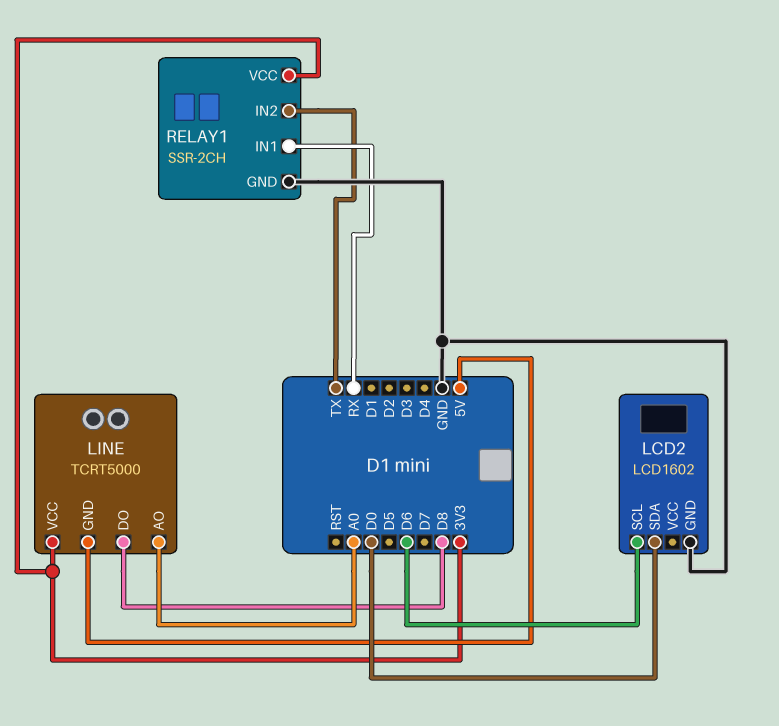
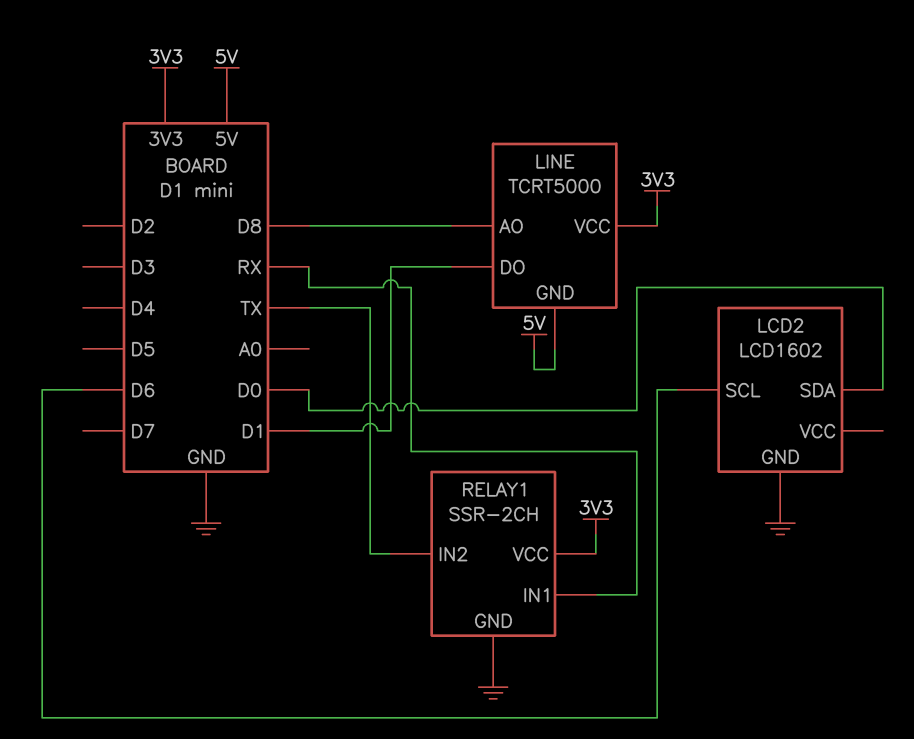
LINE pin AO: A0 -> D8
LINE pin DO: D8 -> D1

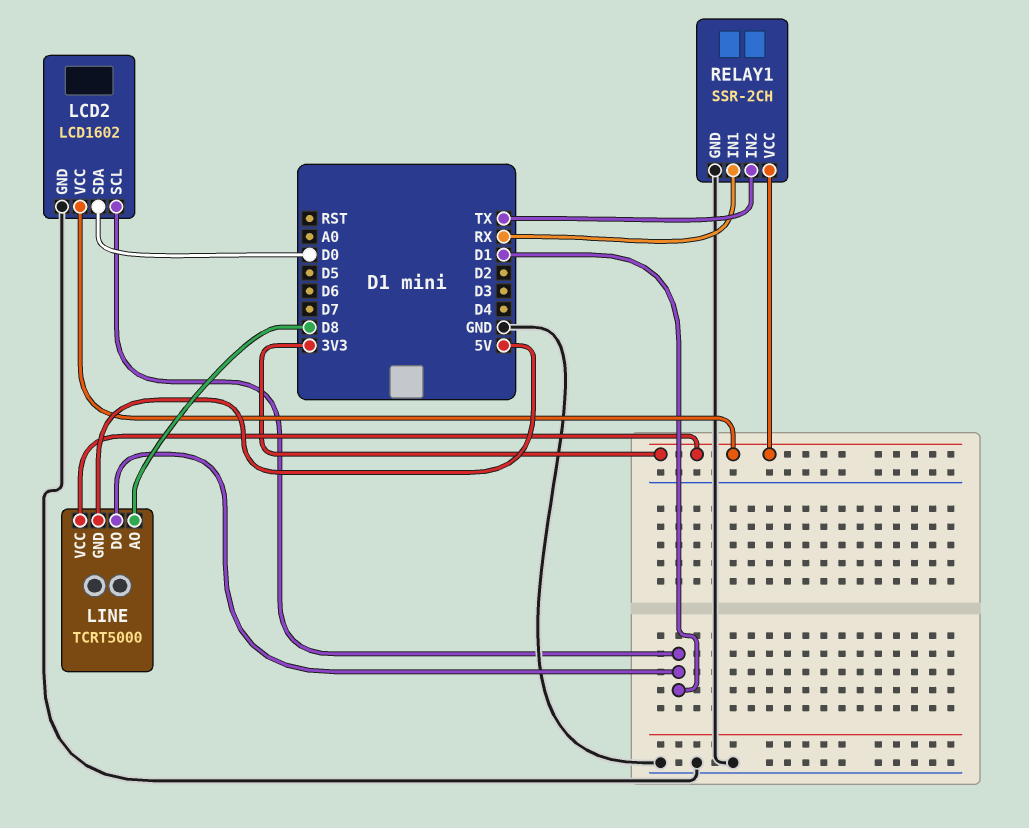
LCD2 pin SCL: D6 -> D1
LCD2 pin VCC: none -> 3V3

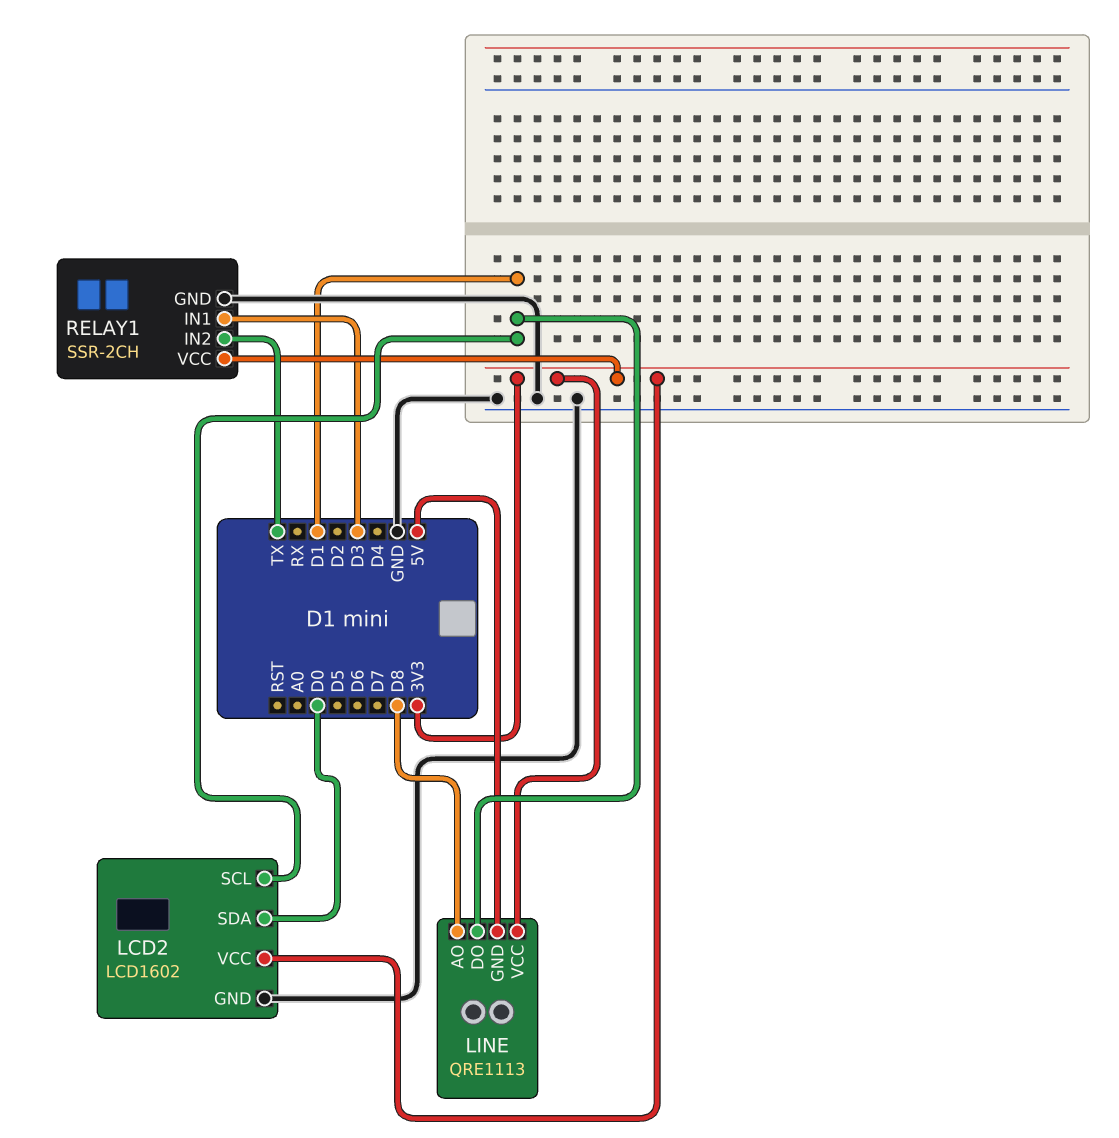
LINE: TCRT5000 -> QRE1113
RELAY1 pin IN1: RX -> D3

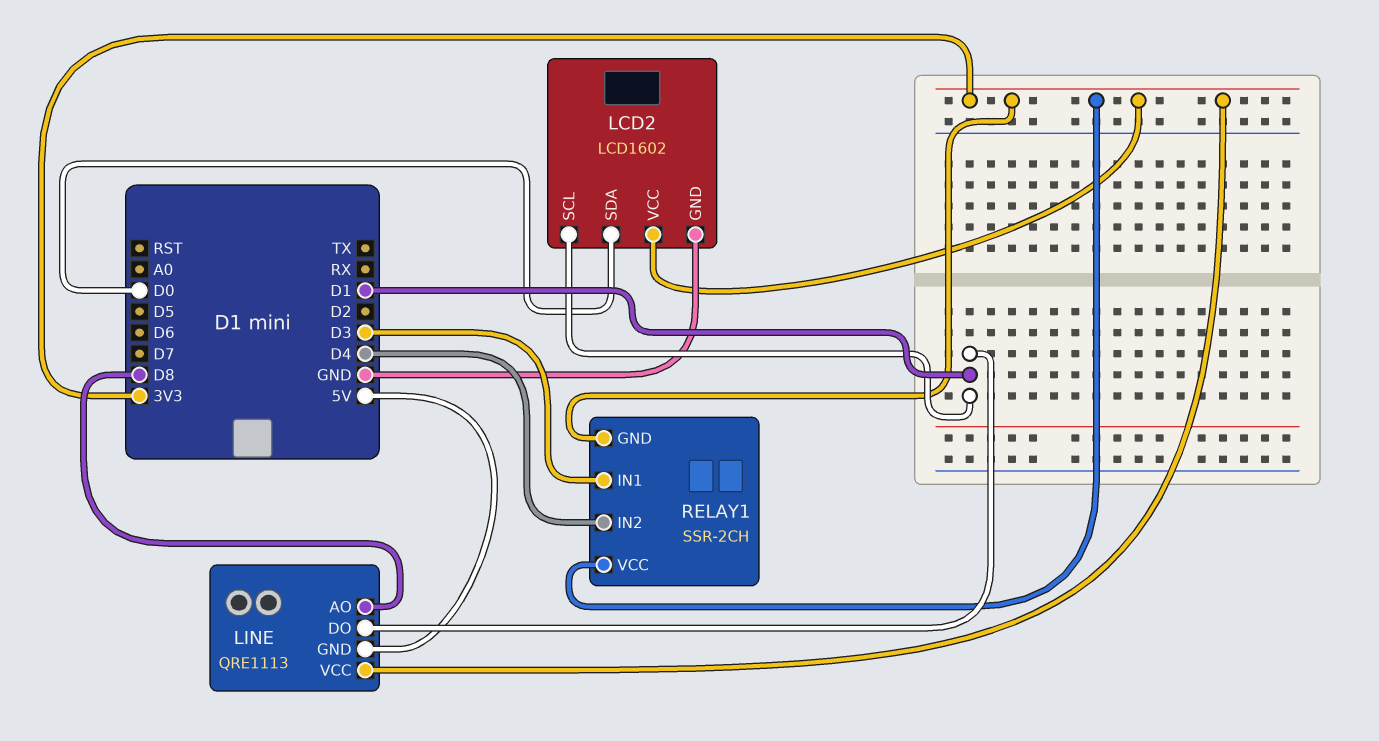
RELAY1 pin GND: GND -> 3V3
RELAY1 pin IN2: TX -> D4

